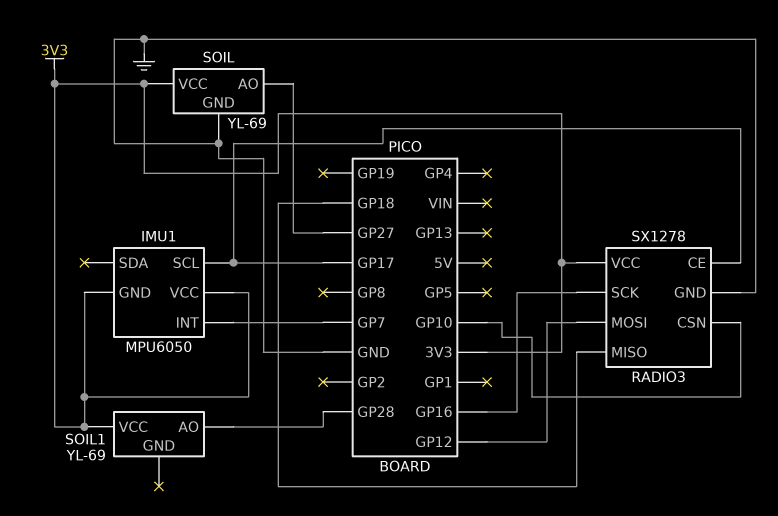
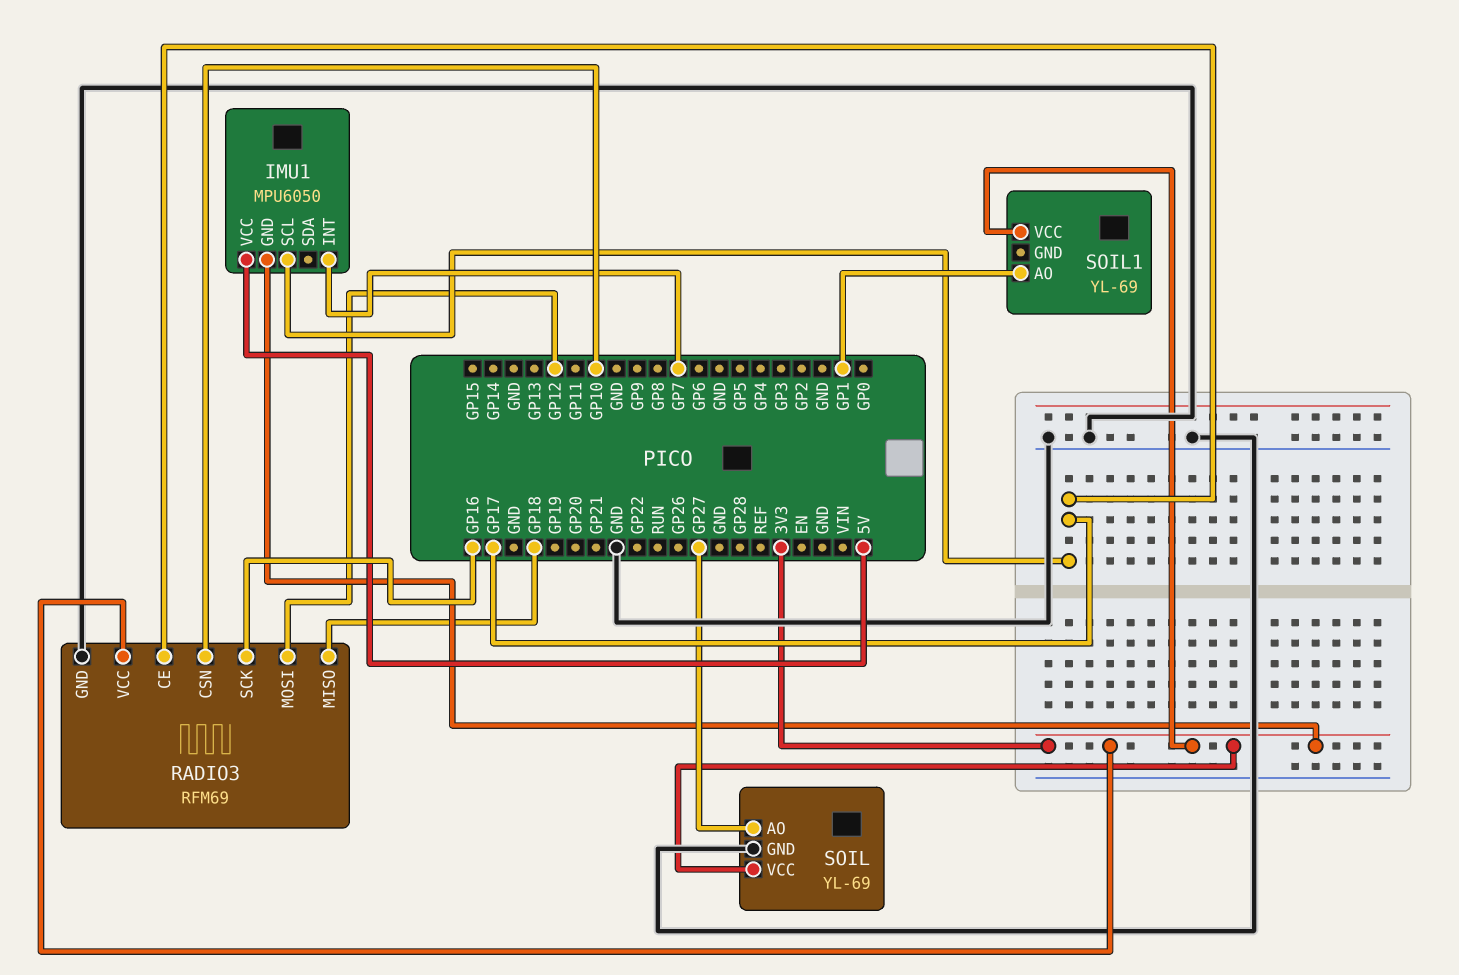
IMU1 pin VCC: 3V3 -> 5V
RADIO3: SX1278 -> RFM69
SOIL1 pin AO: GP28 -> GP1

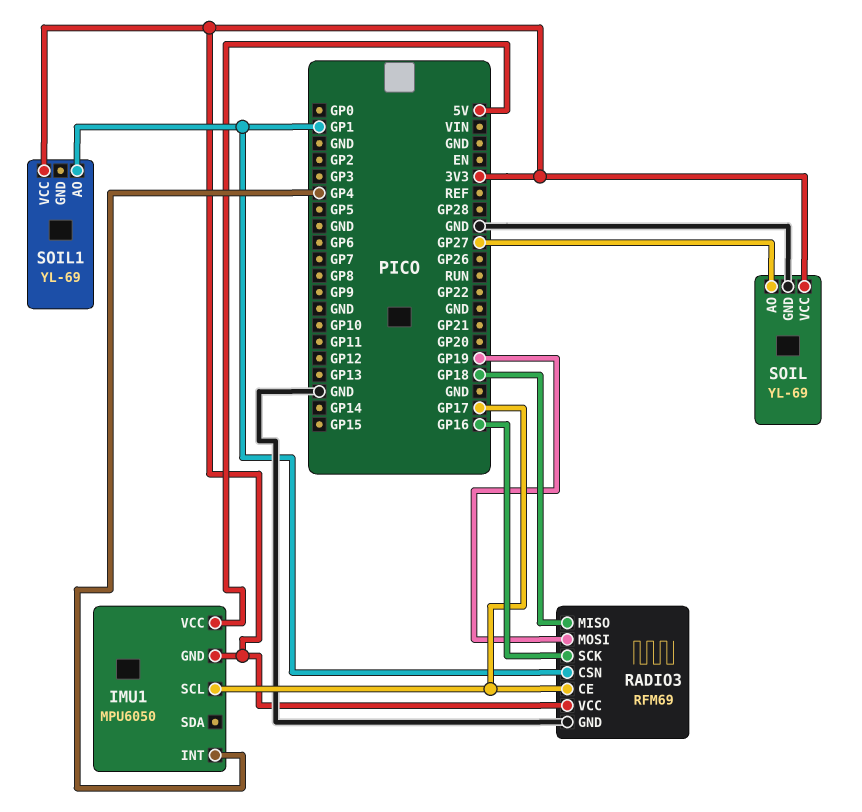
IMU1 pin INT: GP7 -> GP4
RADIO3 pin CSN: GP10 -> GP1
RADIO3 pin MOSI: GP12 -> GP19

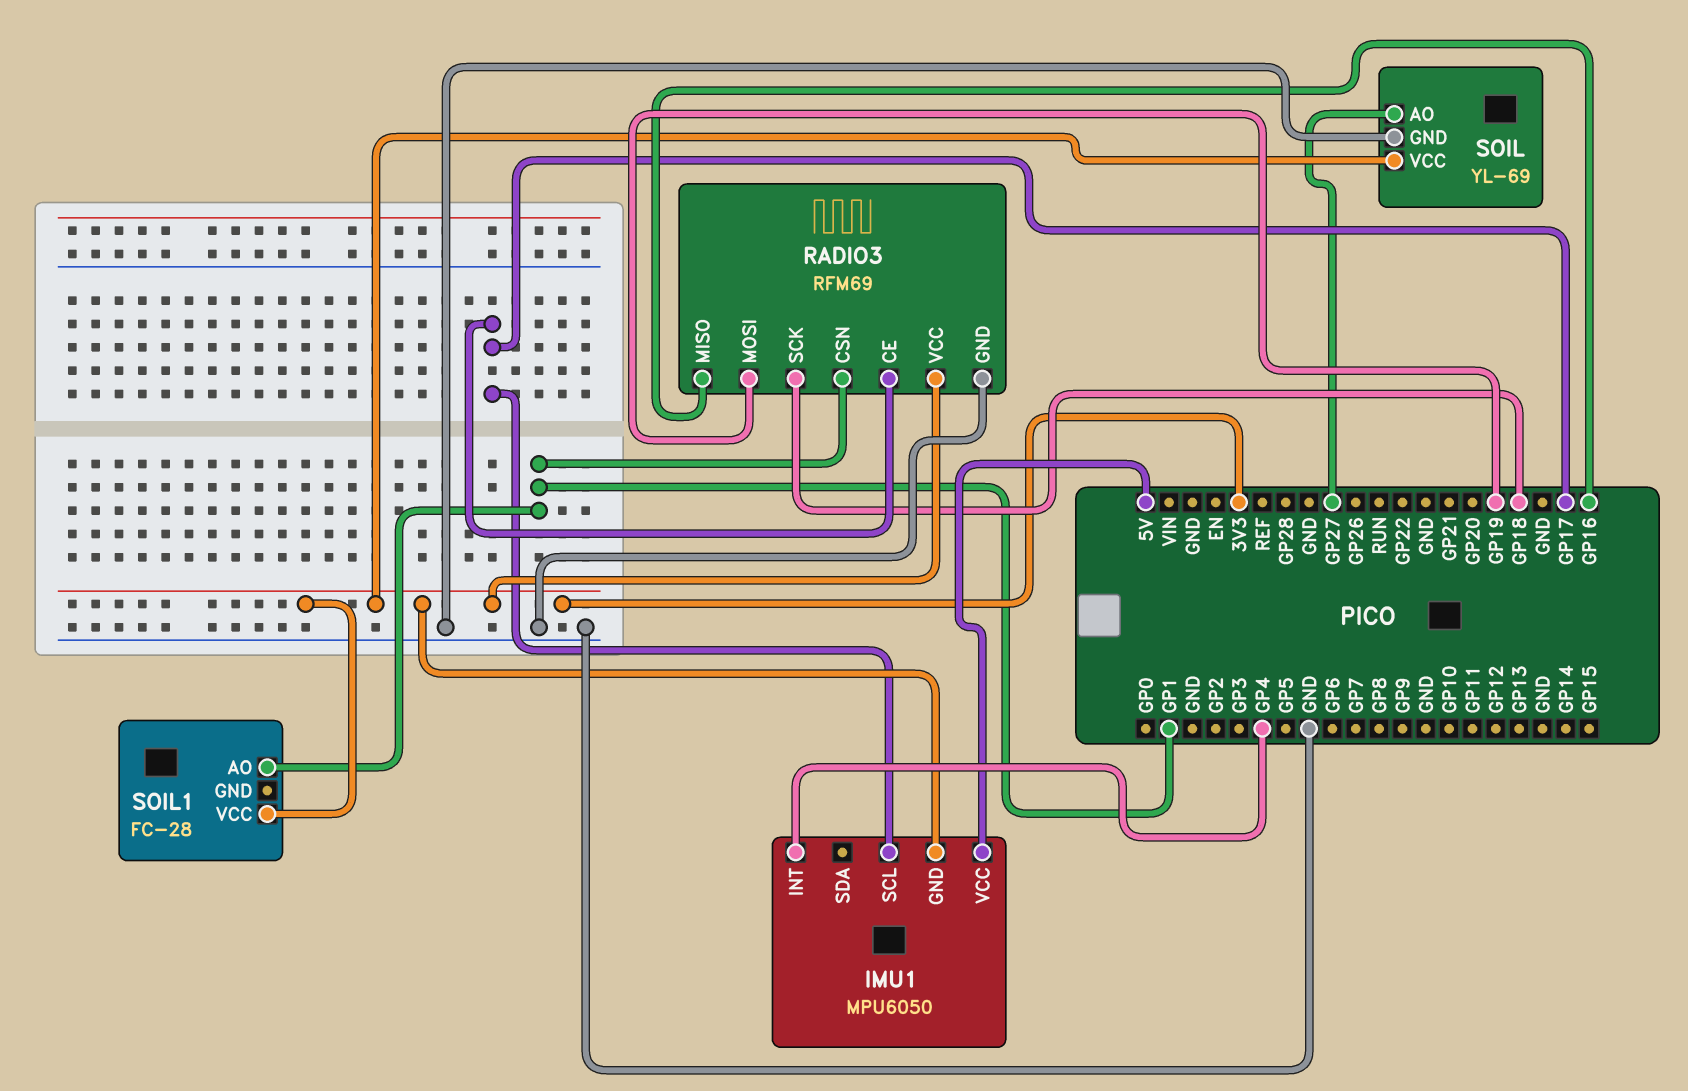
RADIO3 pin MISO: GP18 -> GP16
RADIO3 pin SCK: GP16 -> GP18
SOIL1: YL-69 -> FC-28

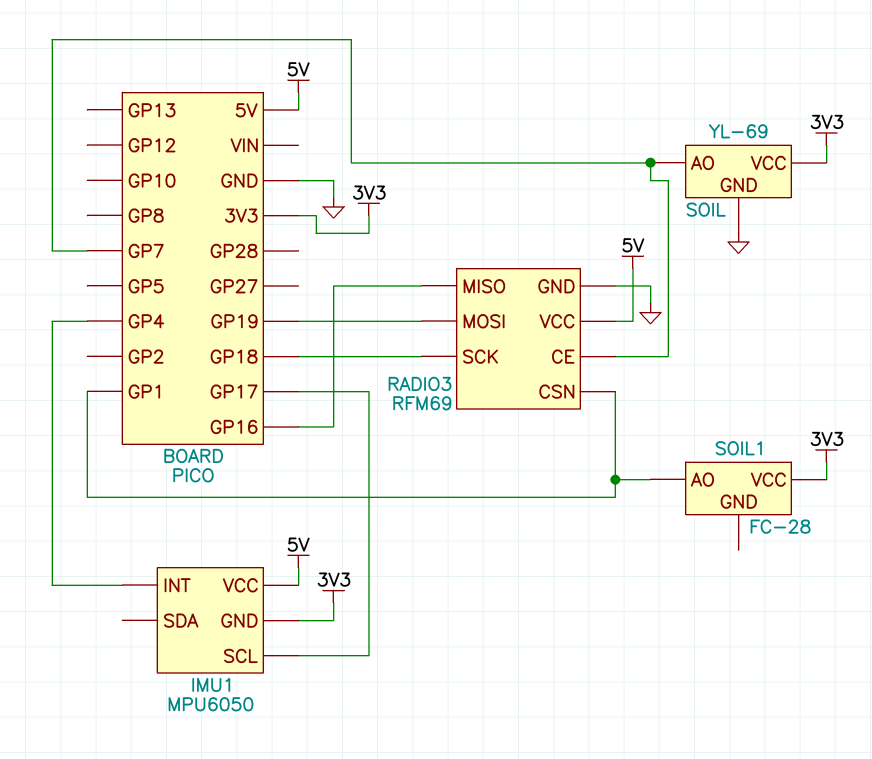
RADIO3 pin CE: GP17 -> GP7
RADIO3 pin VCC: 3V3 -> 5V
SOIL pin AO: GP27 -> GP7

